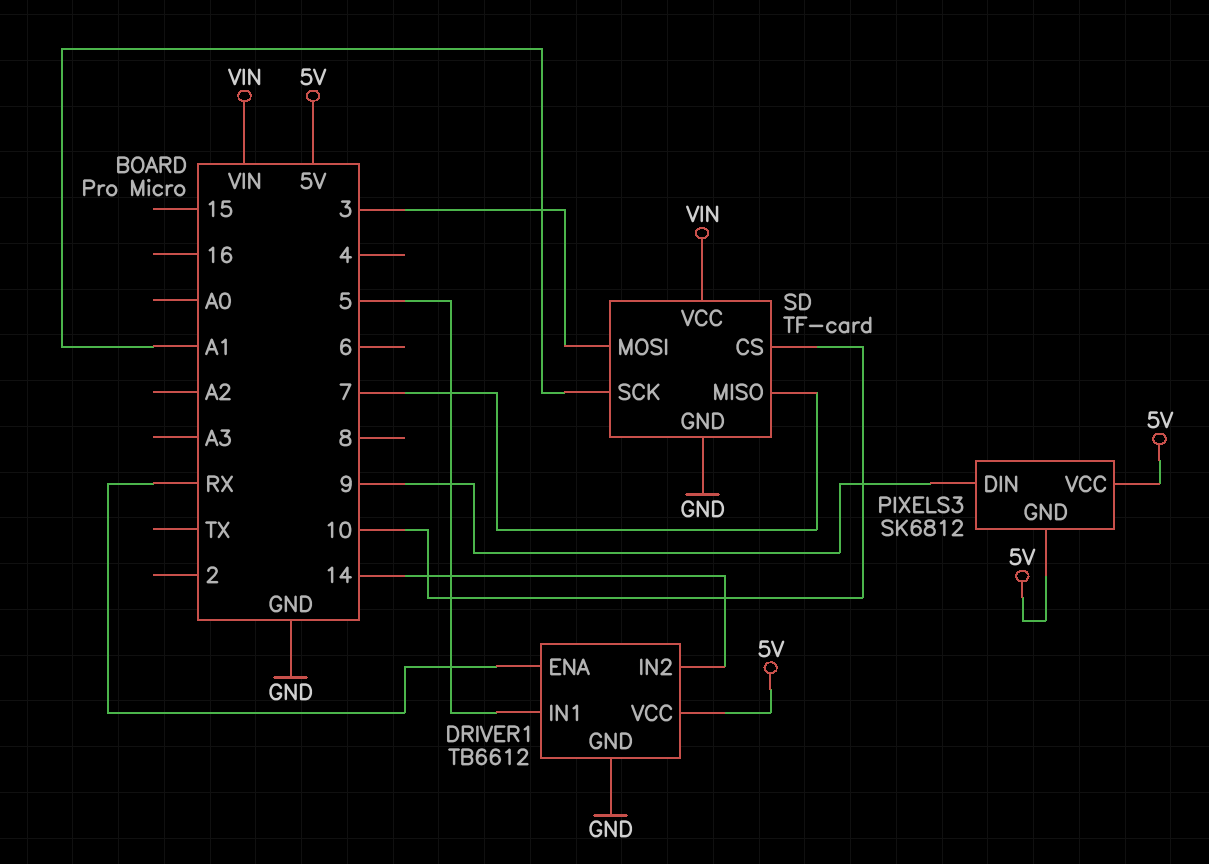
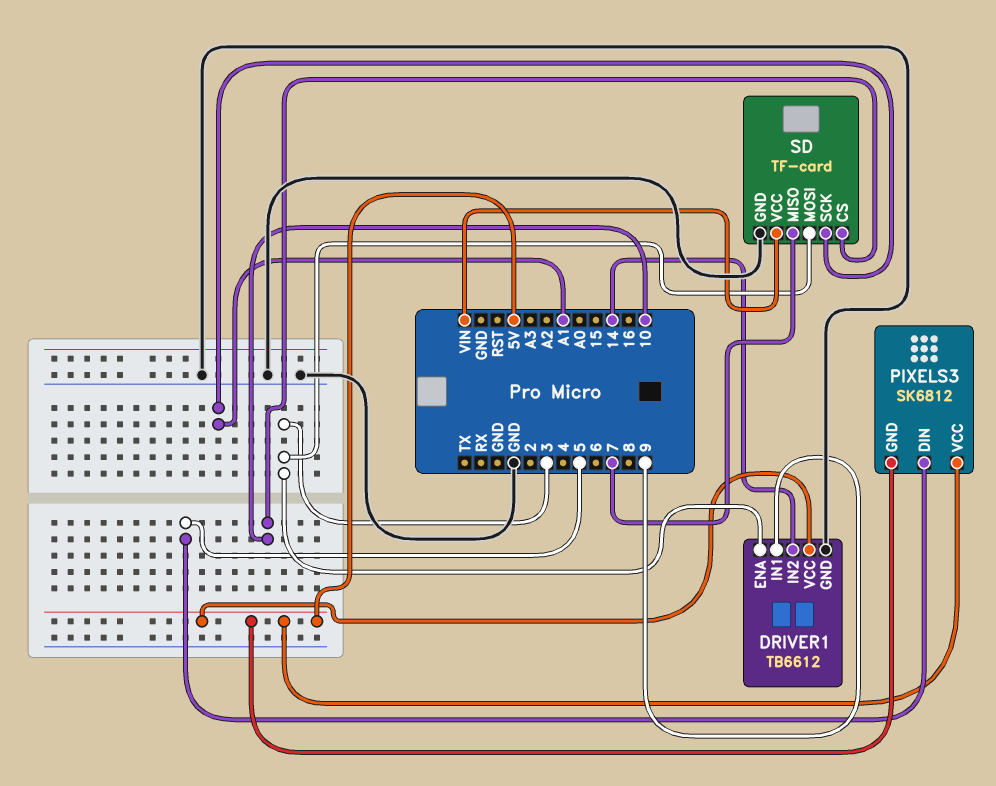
DRIVER1 pin ENA: RX -> 3
DRIVER1 pin IN1: 5 -> 9
PIXELS3 pin DIN: 9 -> 5

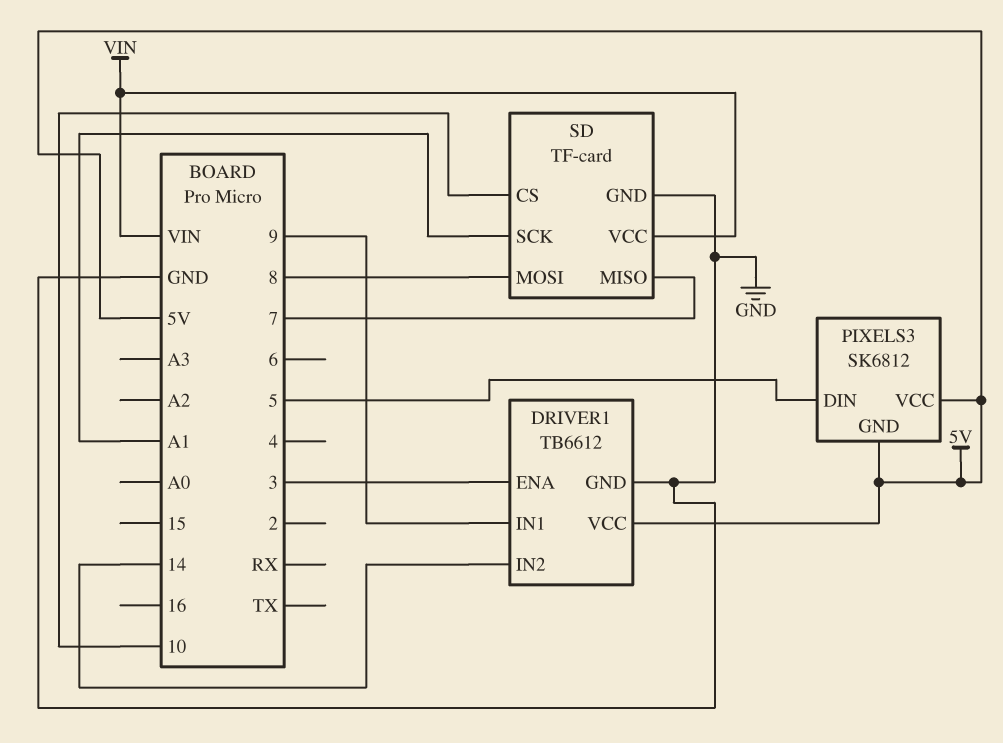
SD pin MOSI: 3 -> 8

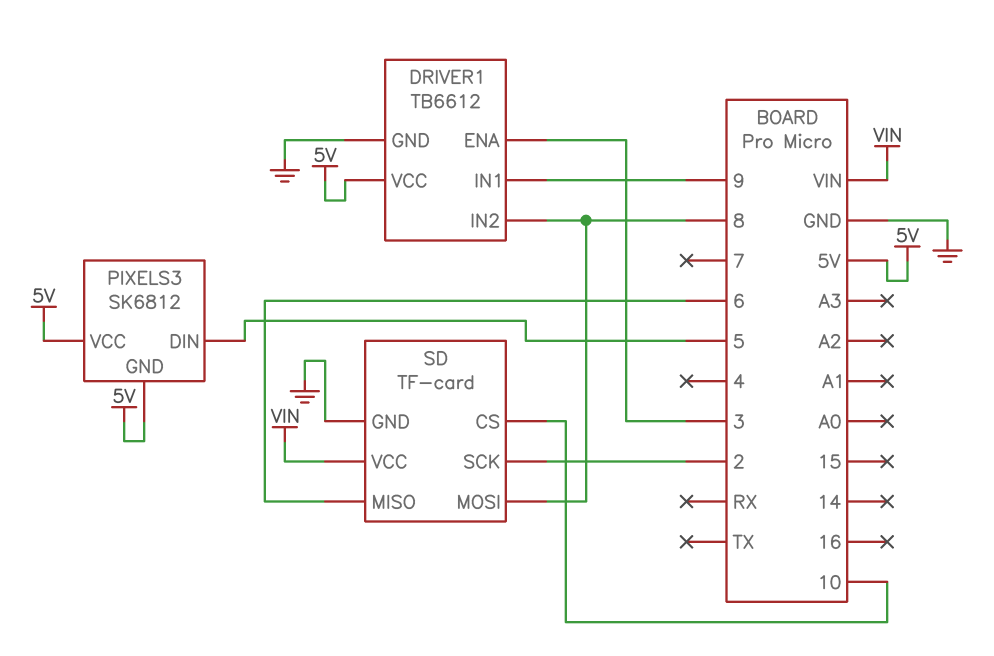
DRIVER1 pin IN2: 14 -> 8
SD pin MISO: 7 -> 6
SD pin SCK: A1 -> 2

